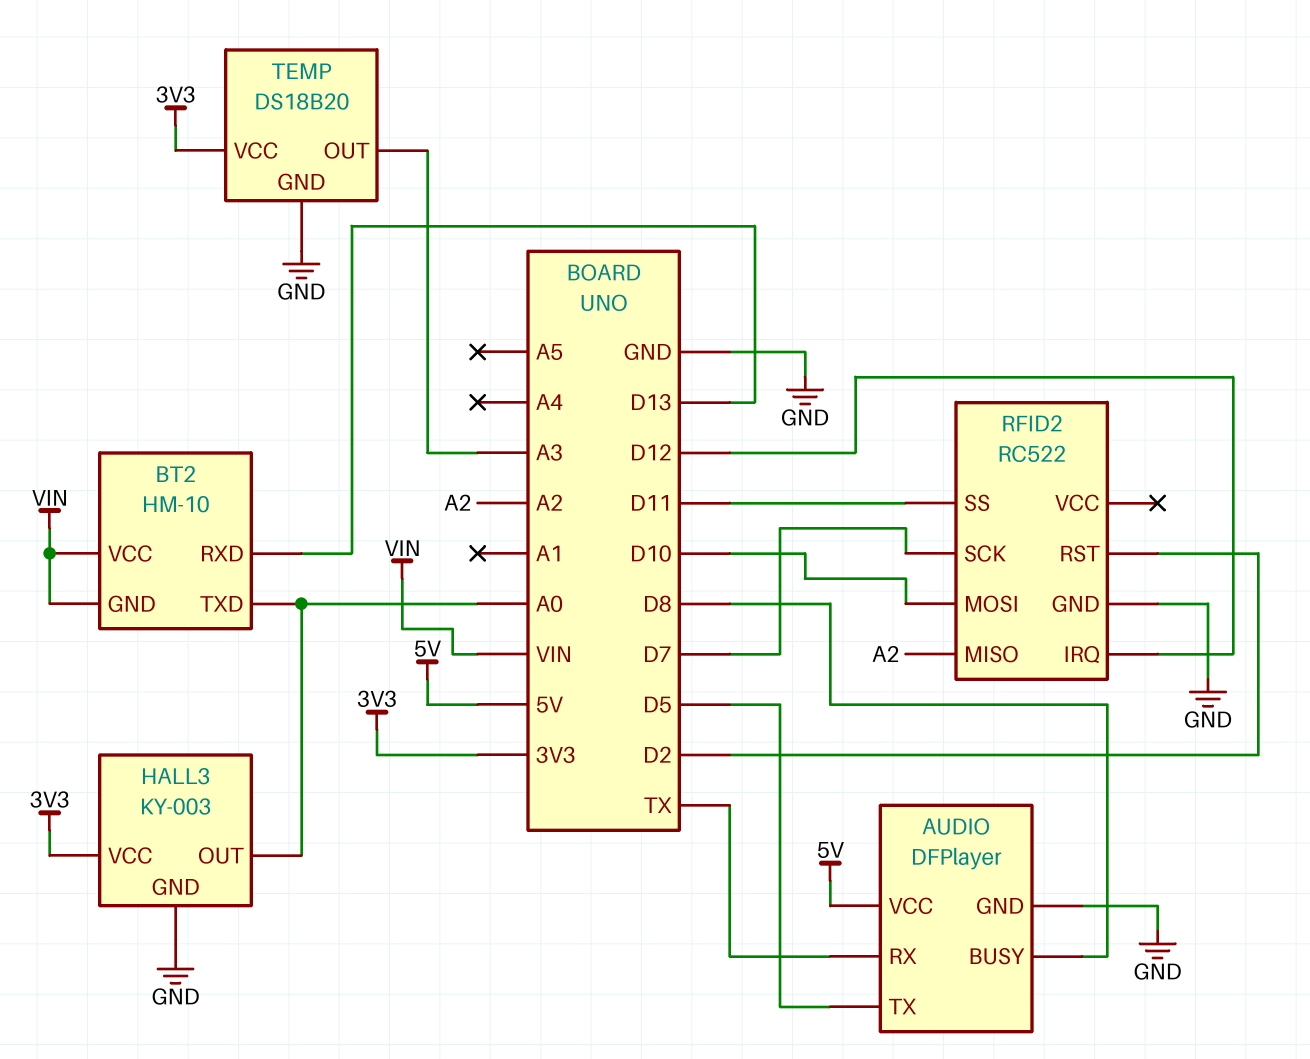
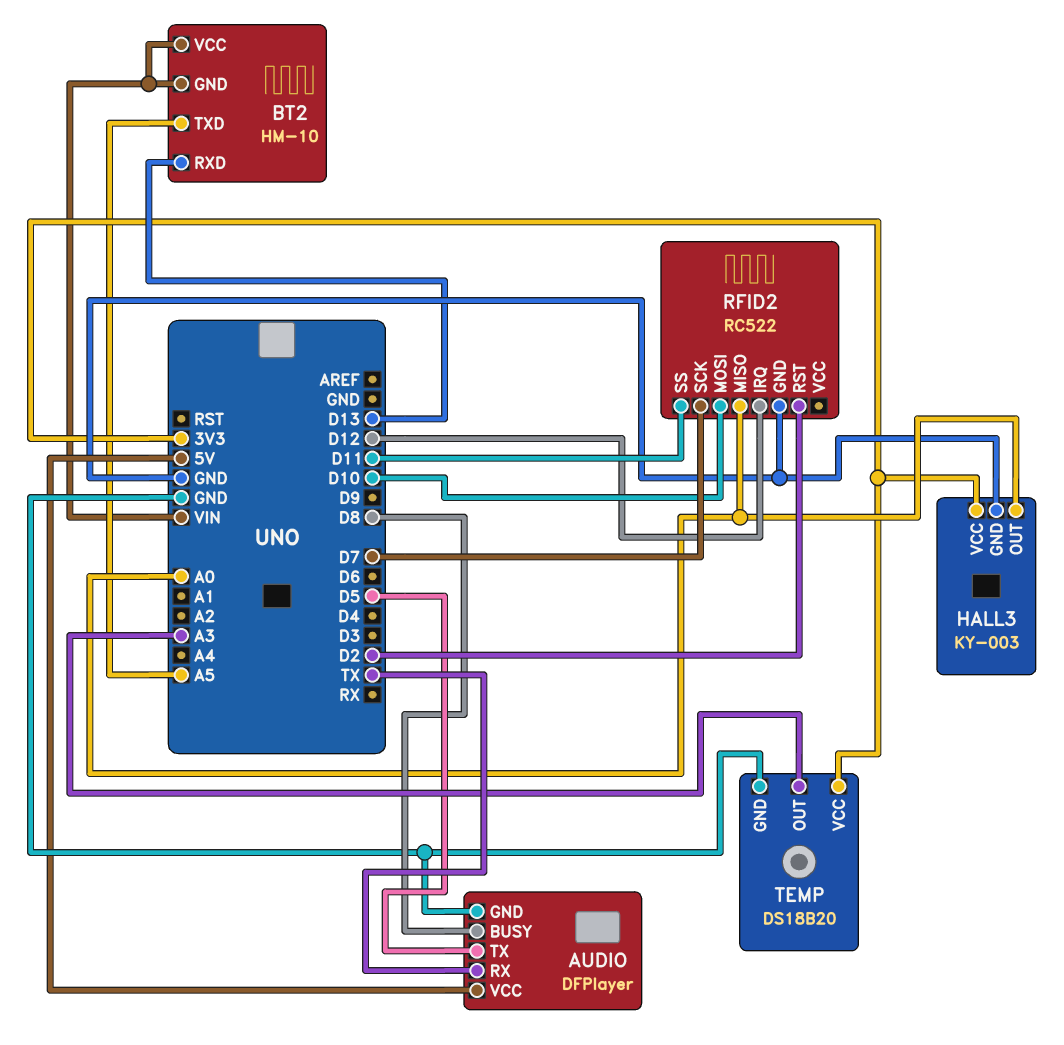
BT2 pin TXD: A0 -> A5
RFID2 pin MISO: A2 -> A0

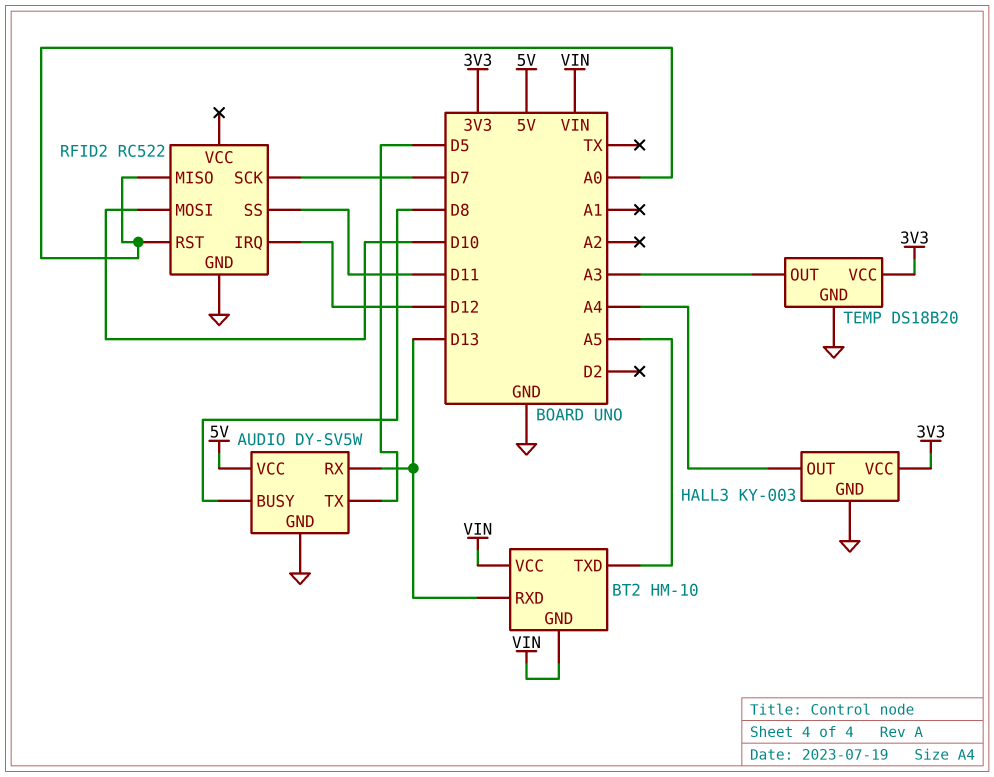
AUDIO: DFPlayer -> DY-SV5W
AUDIO pin RX: TX -> D13
HALL3 pin OUT: A0 -> A4
RFID2 pin RST: D2 -> A0

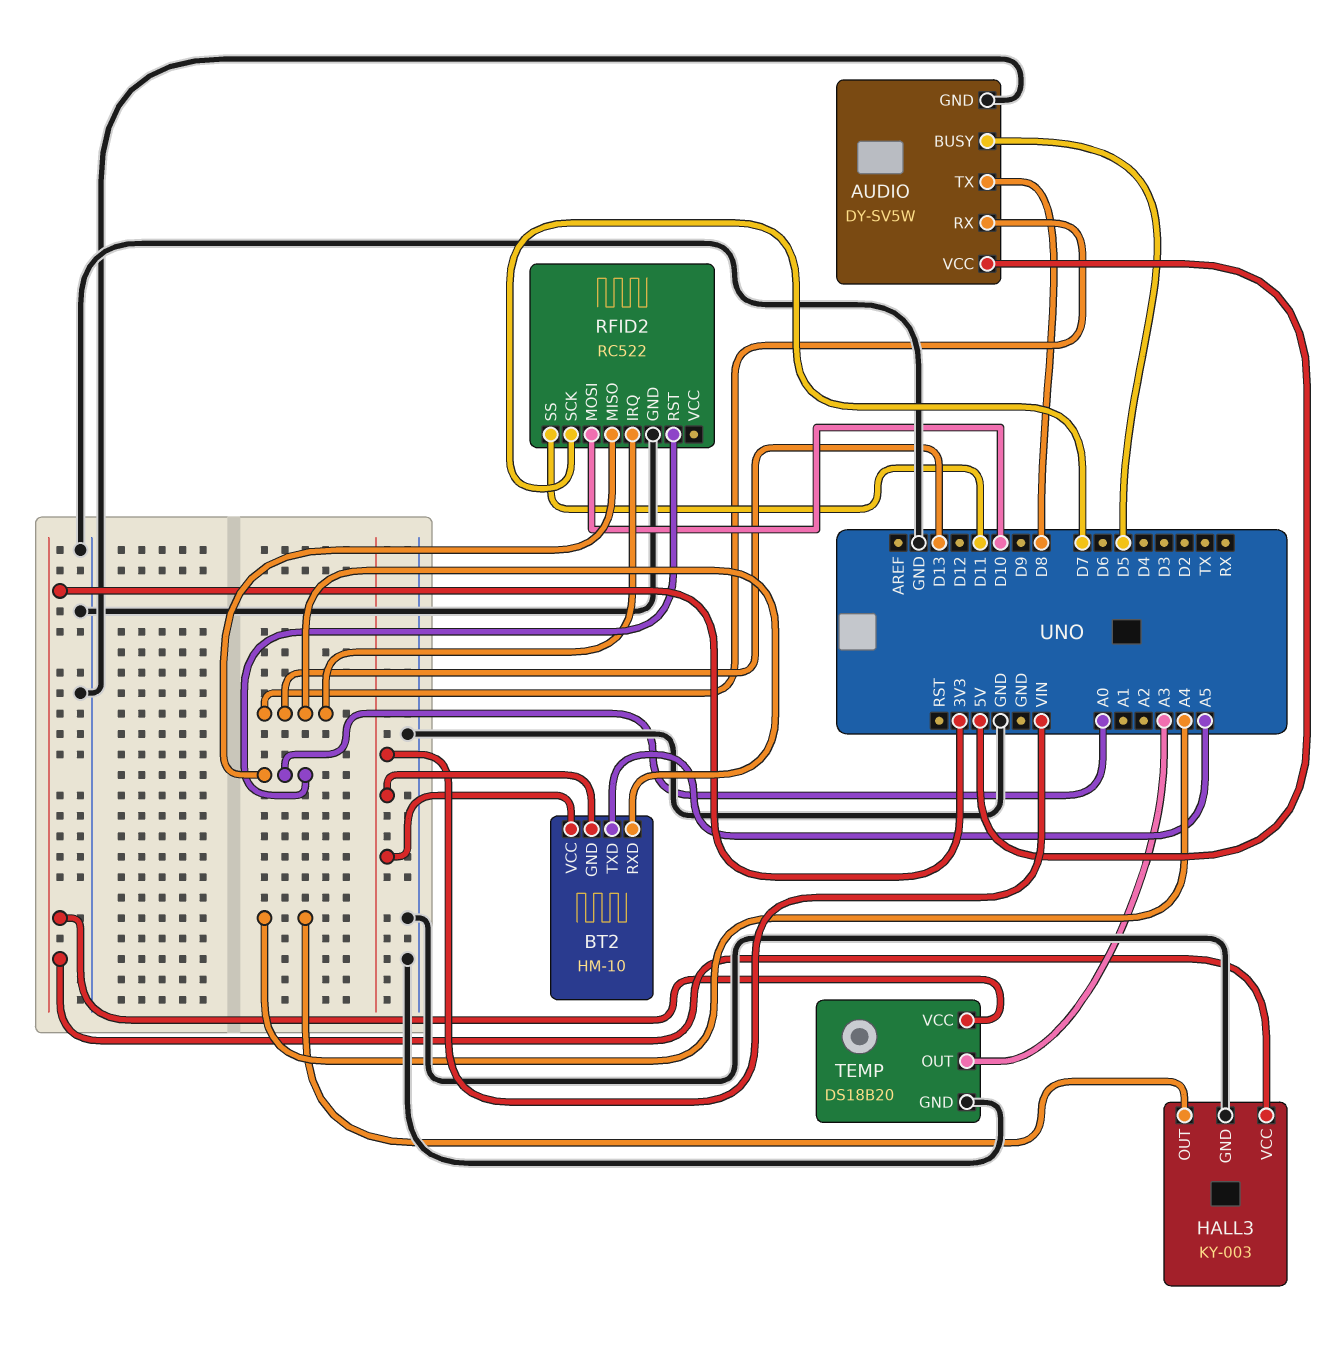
AUDIO pin BUSY: D8 -> D5
AUDIO pin TX: D5 -> D8
RFID2 pin IRQ: D12 -> D13

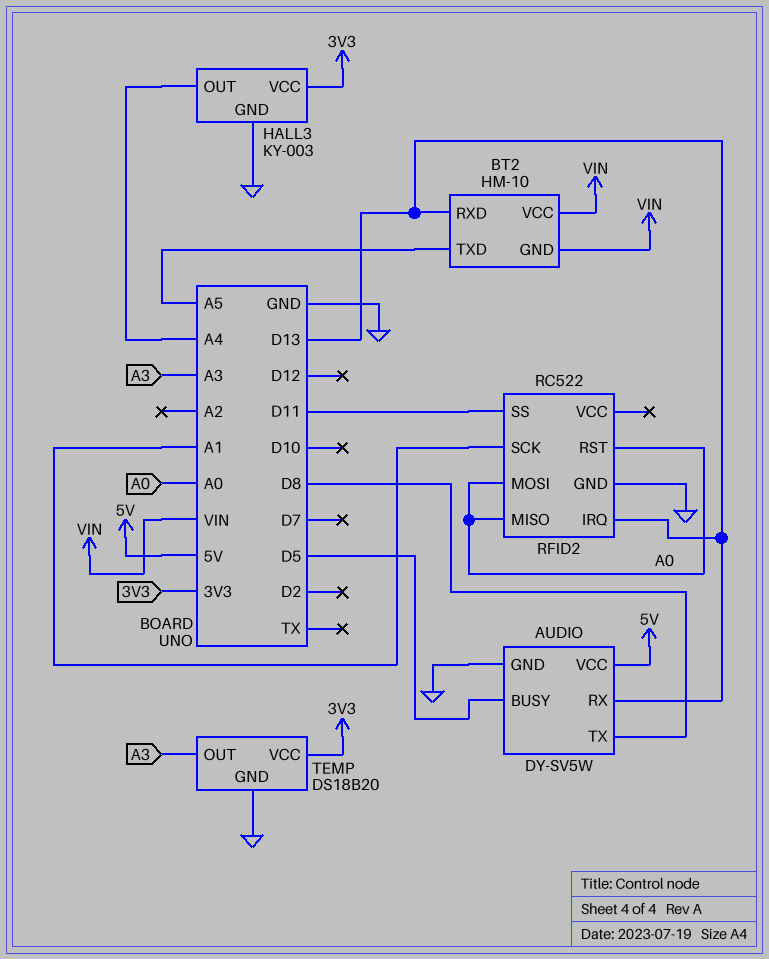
RFID2 pin MOSI: D10 -> A0
RFID2 pin SCK: D7 -> A1

